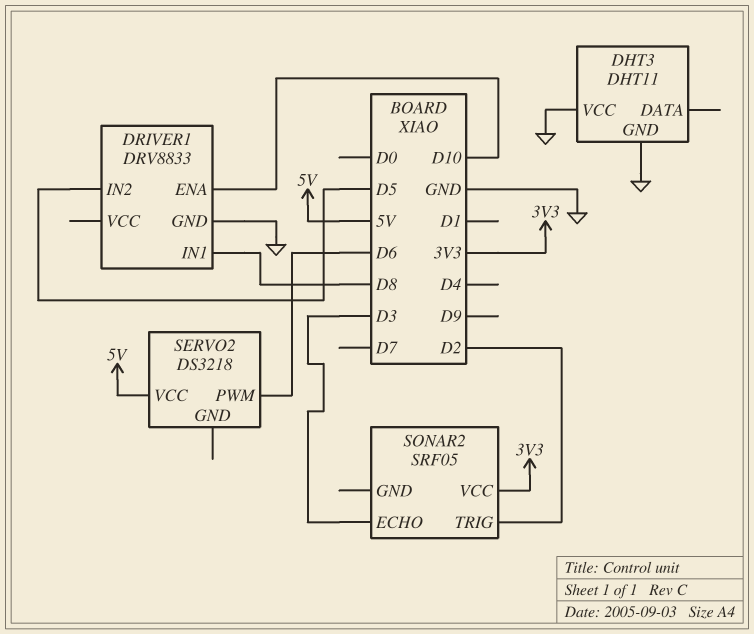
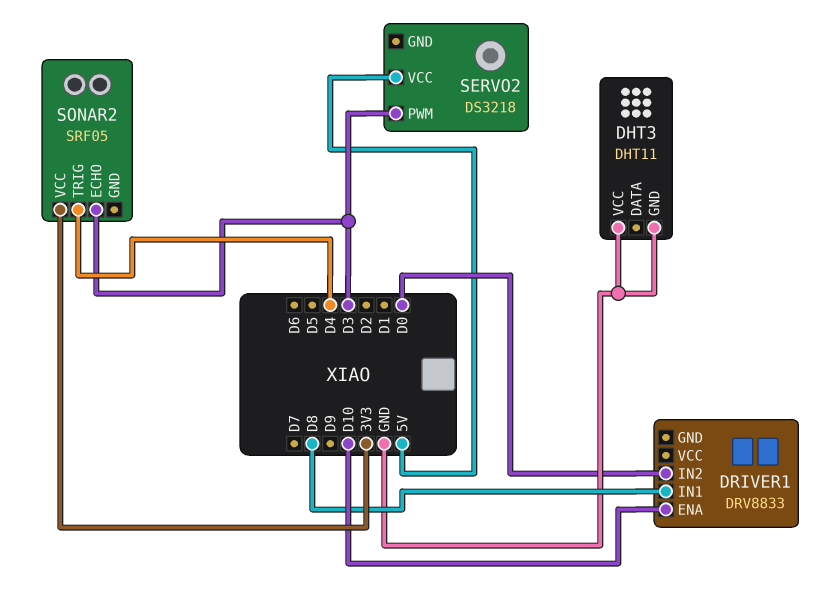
DRIVER1 pin GND: GND -> none
DRIVER1 pin IN2: D5 -> D0
SERVO2 pin PWM: D6 -> D3
SONAR2 pin TRIG: D2 -> D4

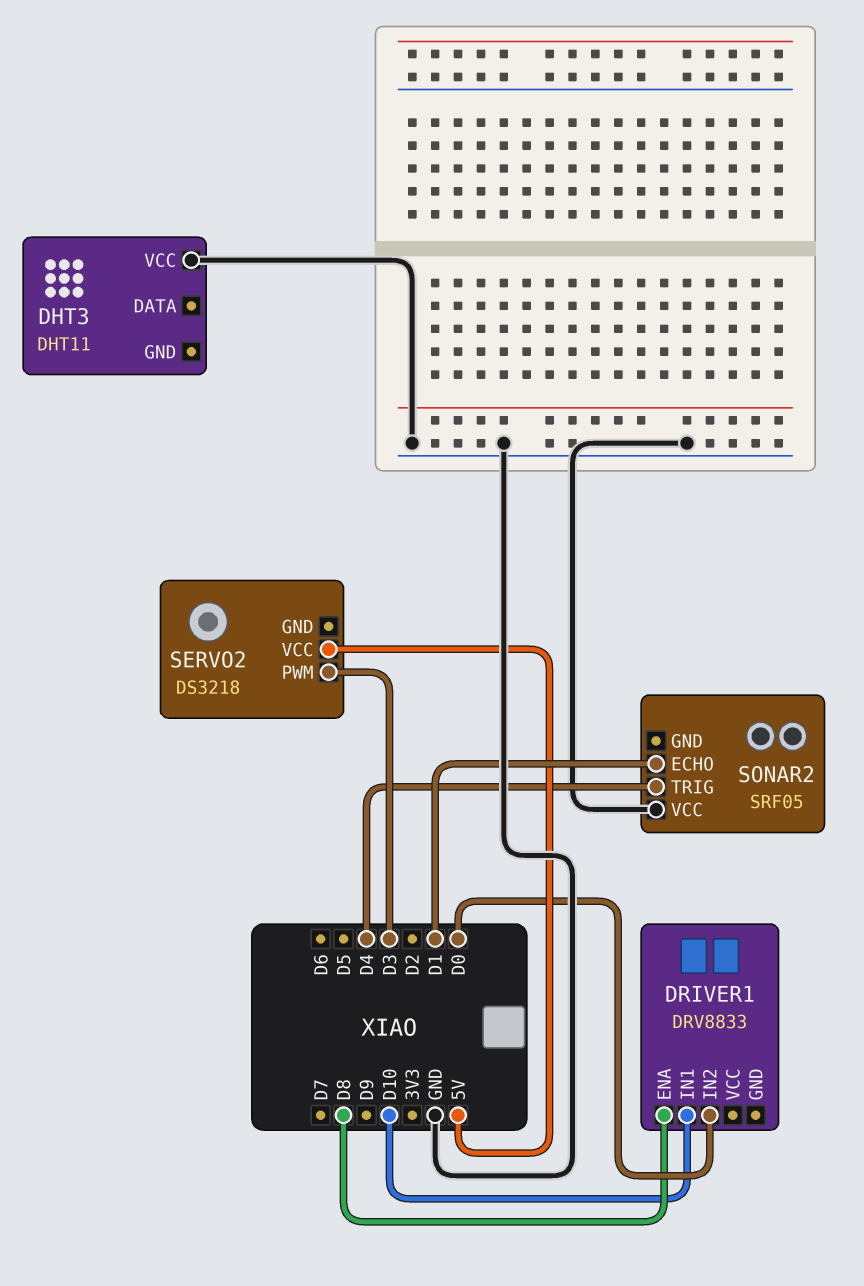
DHT3 pin GND: GND -> none
DRIVER1 pin ENA: D10 -> D8
DRIVER1 pin IN1: D8 -> D10
SONAR2 pin ECHO: D3 -> D1
SONAR2 pin VCC: 3V3 -> GND

